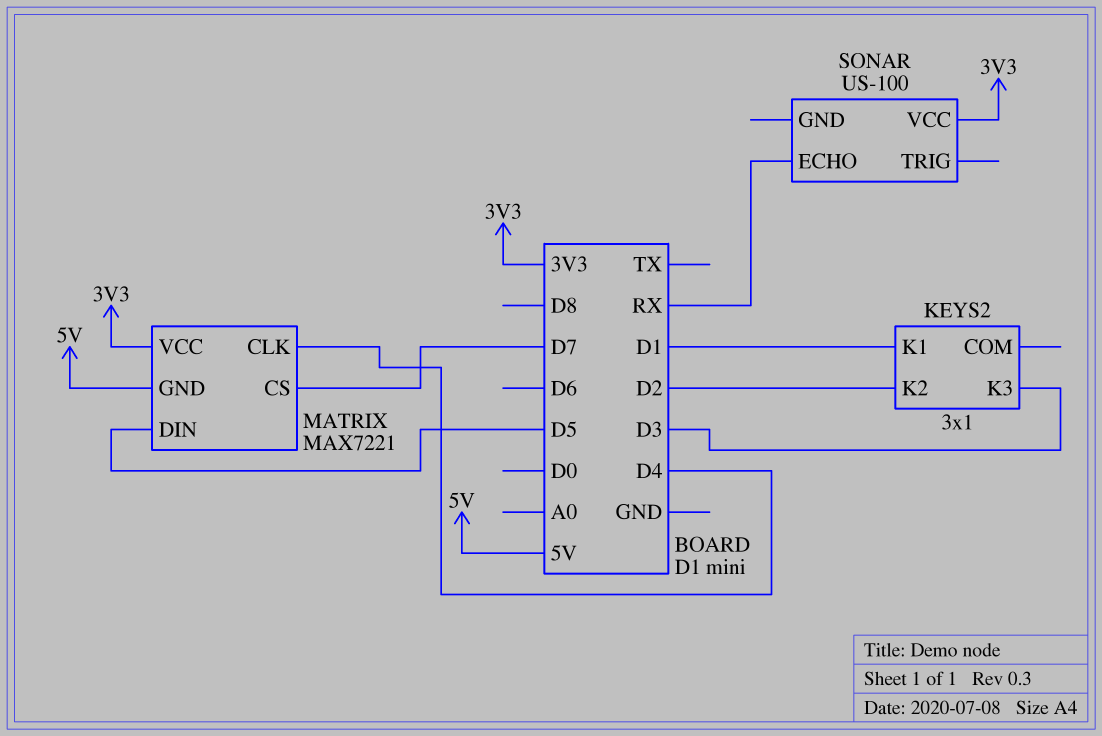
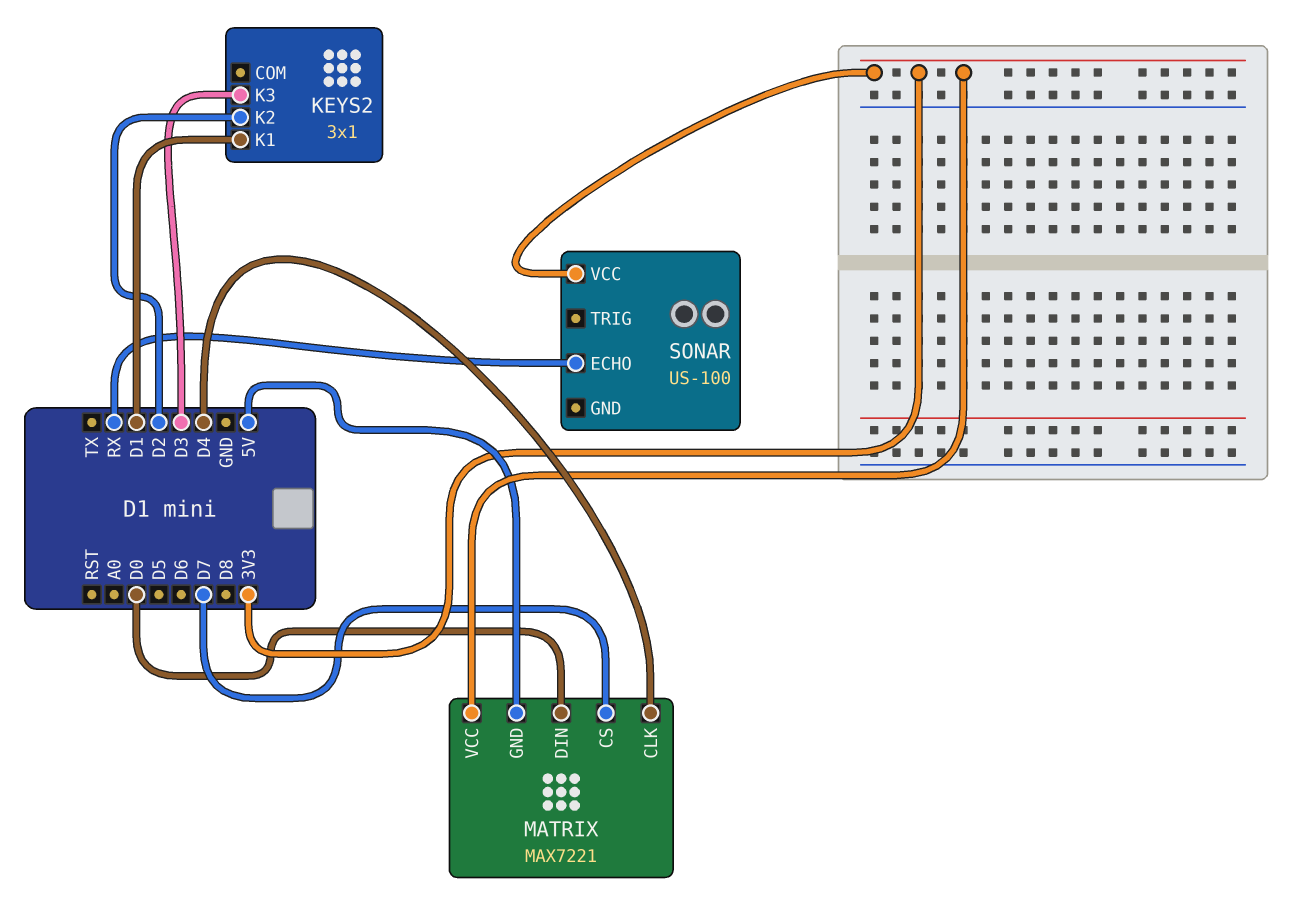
MATRIX pin DIN: D5 -> D0

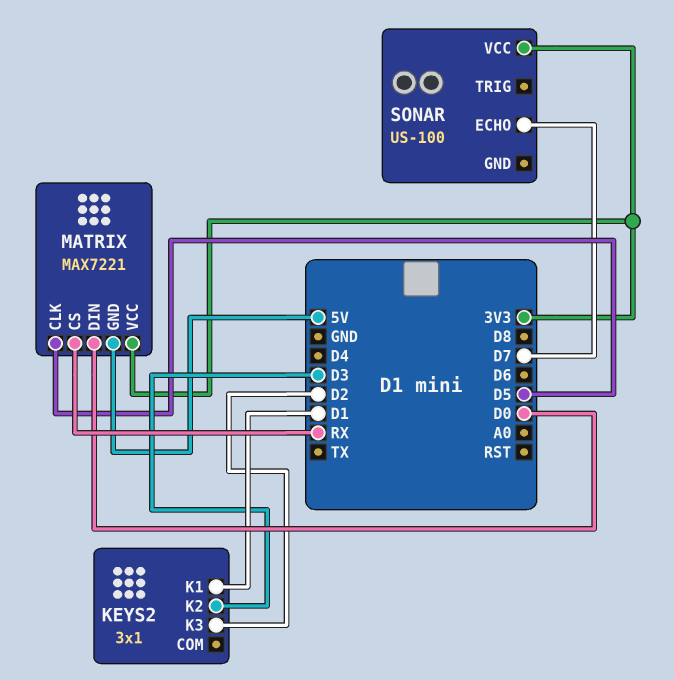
KEYS2 pin K2: D2 -> D3
KEYS2 pin K3: D3 -> D2
MATRIX pin CLK: D4 -> D5
MATRIX pin CS: D7 -> RX
SONAR pin ECHO: RX -> D7

